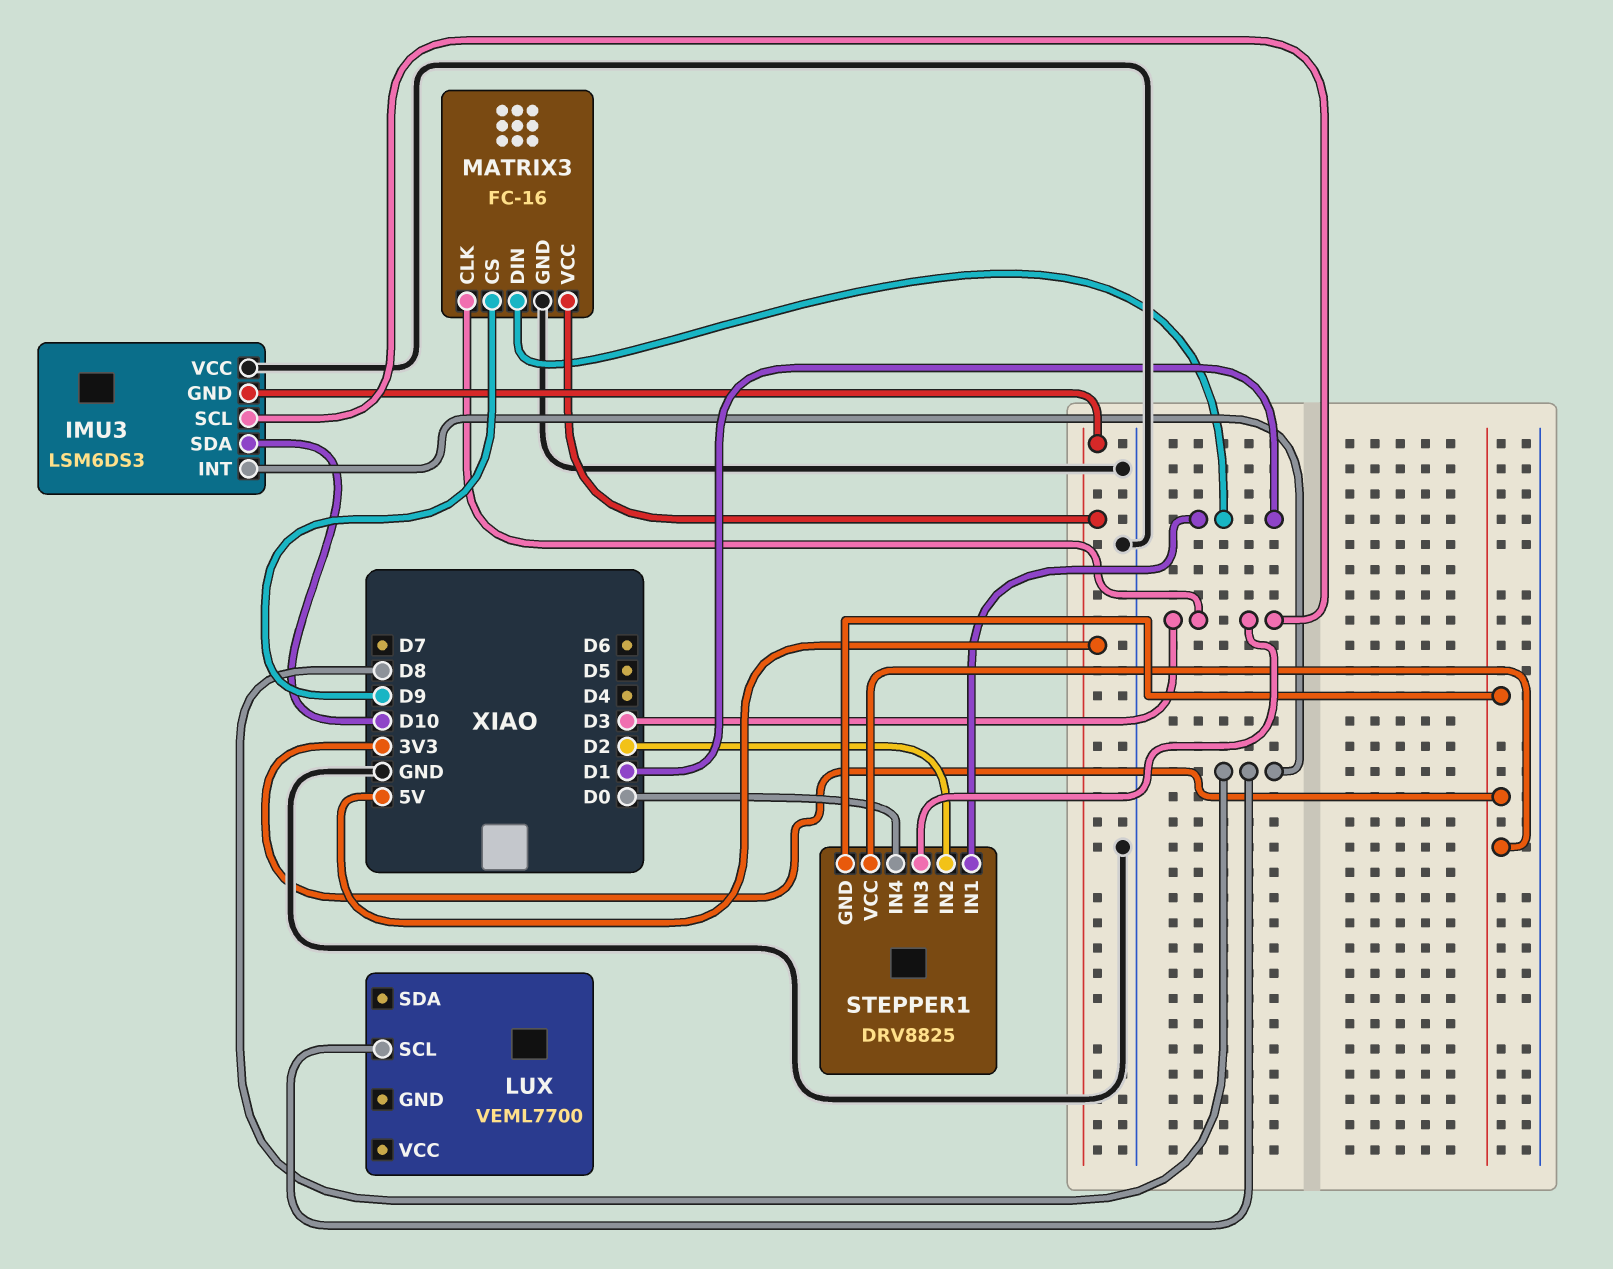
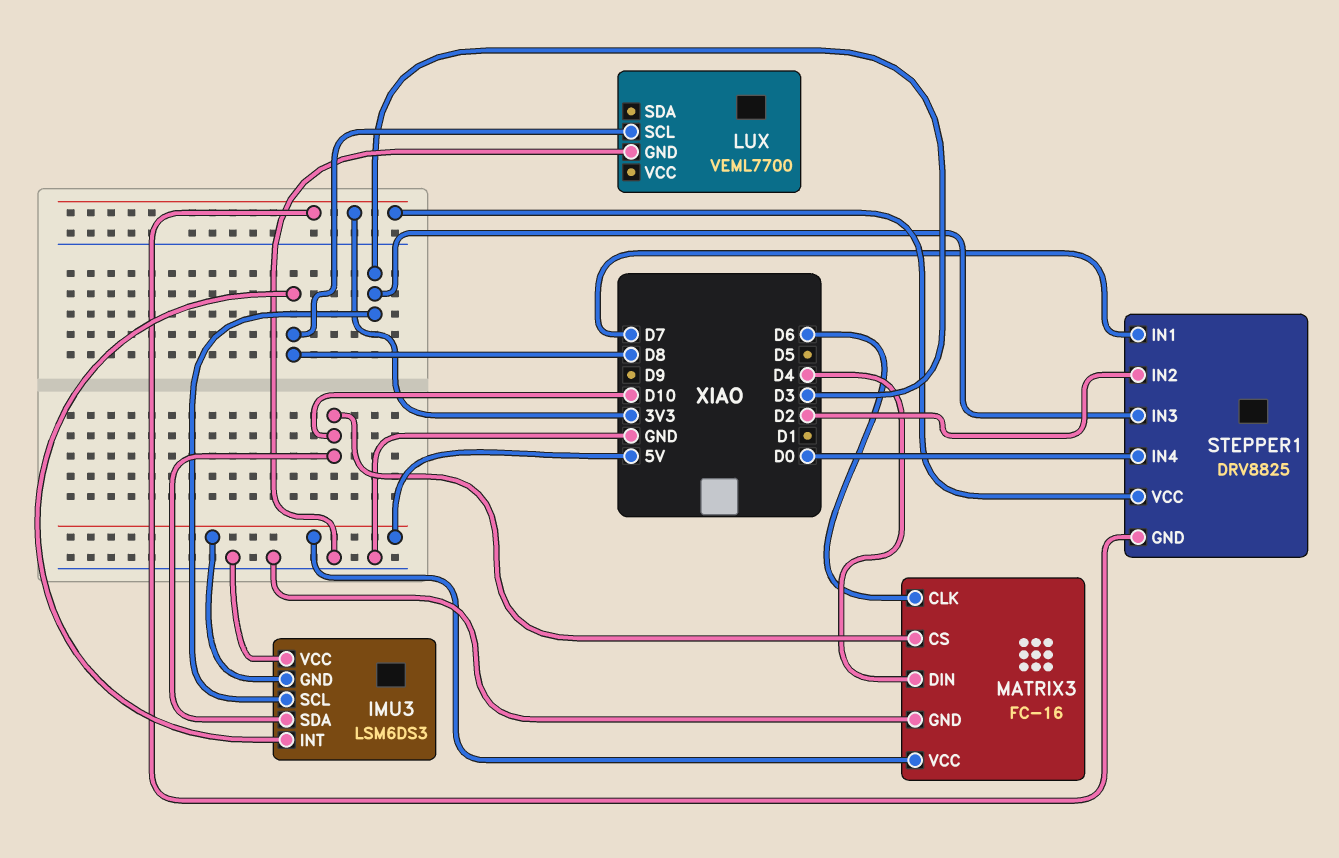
LUX pin GND: none -> GND
MATRIX3 pin CLK: D3 -> D6
MATRIX3 pin CS: D9 -> D10
MATRIX3 pin DIN: D1 -> D4
STEPPER1 pin IN1: D1 -> D7

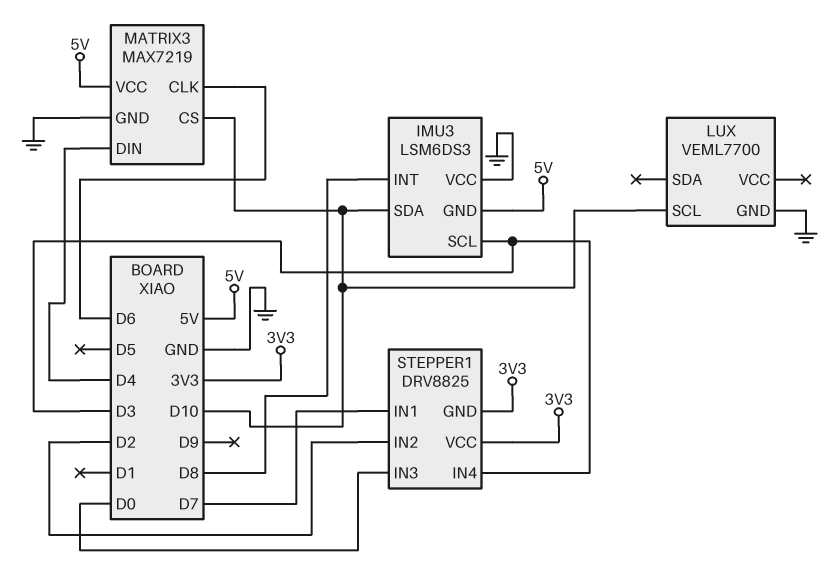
LUX pin SCL: D8 -> D10
MATRIX3: FC-16 -> MAX7219
STEPPER1 pin IN3: D3 -> D0
STEPPER1 pin IN4: D0 -> D3

